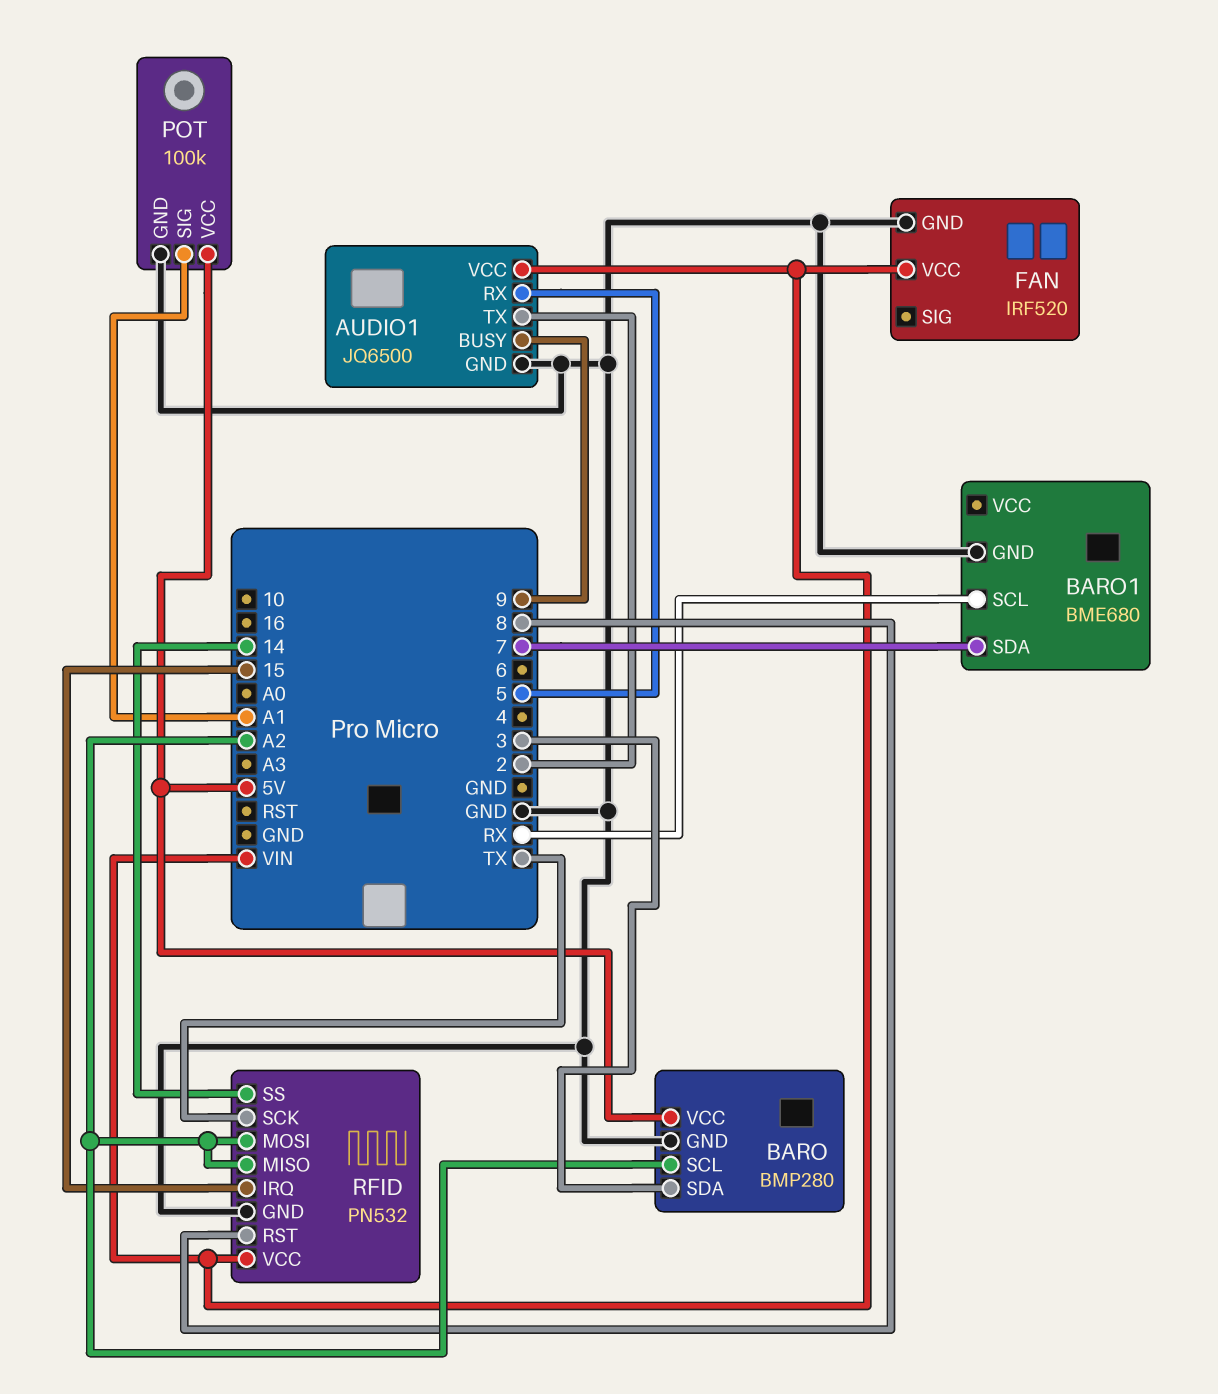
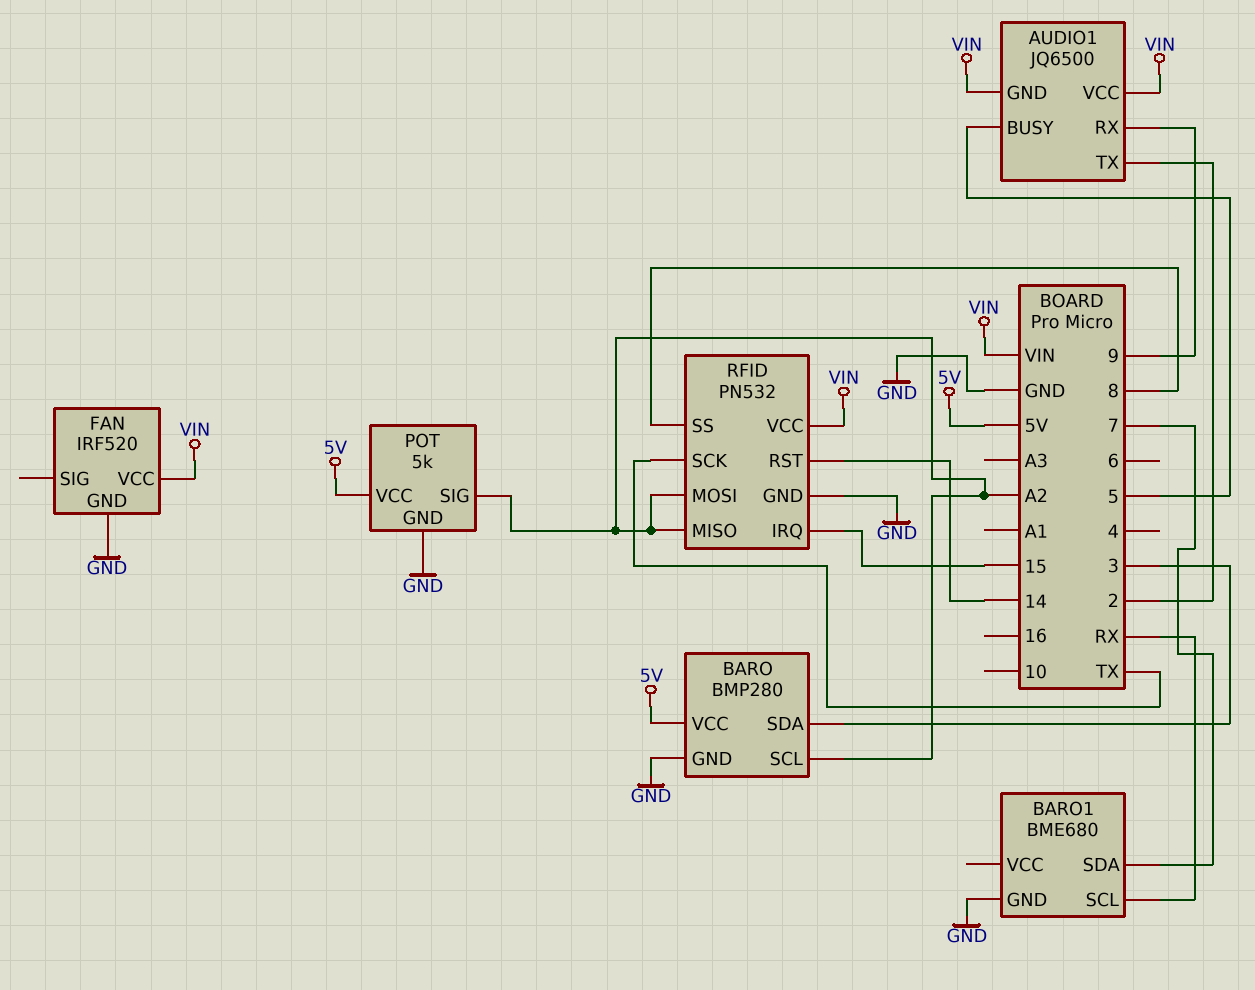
AUDIO1 pin BUSY: 9 -> 5
AUDIO1 pin GND: GND -> VIN
AUDIO1 pin RX: 5 -> 9
POT: 100k -> 5k
POT pin SIG: A1 -> A2
RFID pin RST: 8 -> 14
RFID pin SS: 14 -> 8

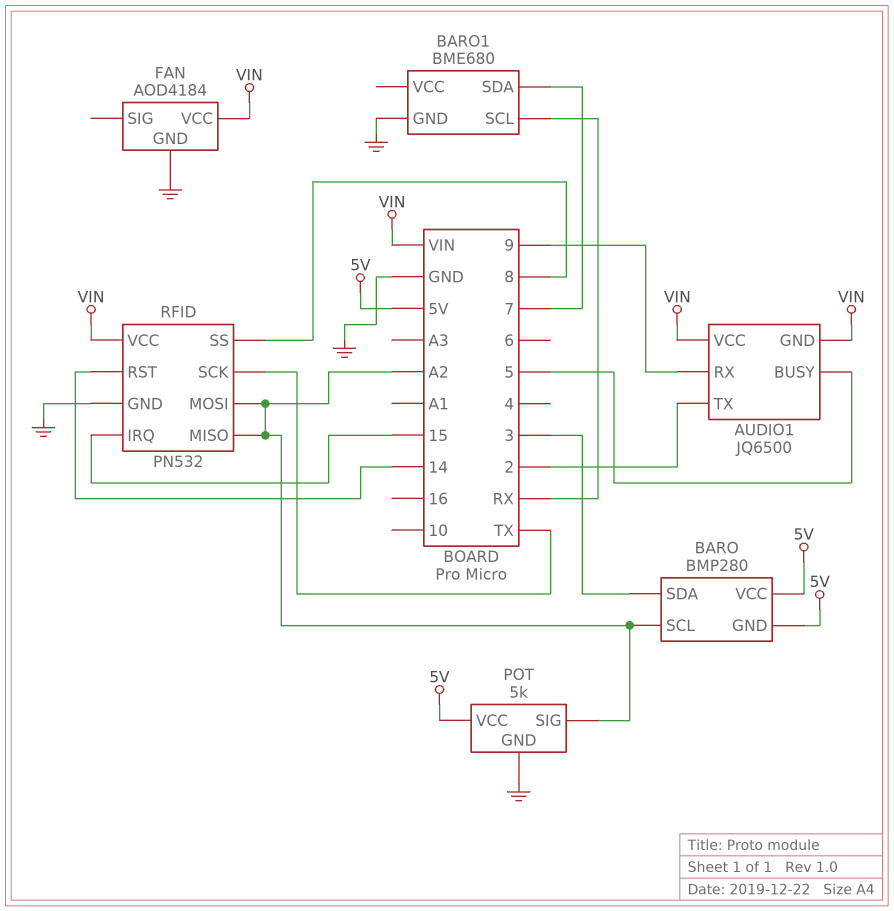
BARO pin GND: GND -> 5V
FAN: IRF520 -> AOD4184

